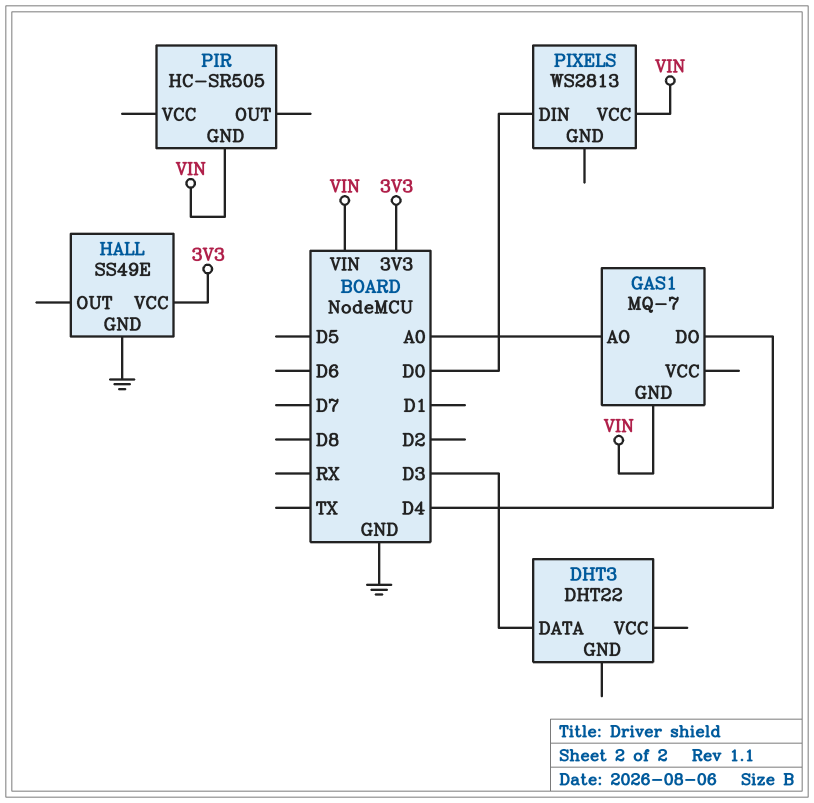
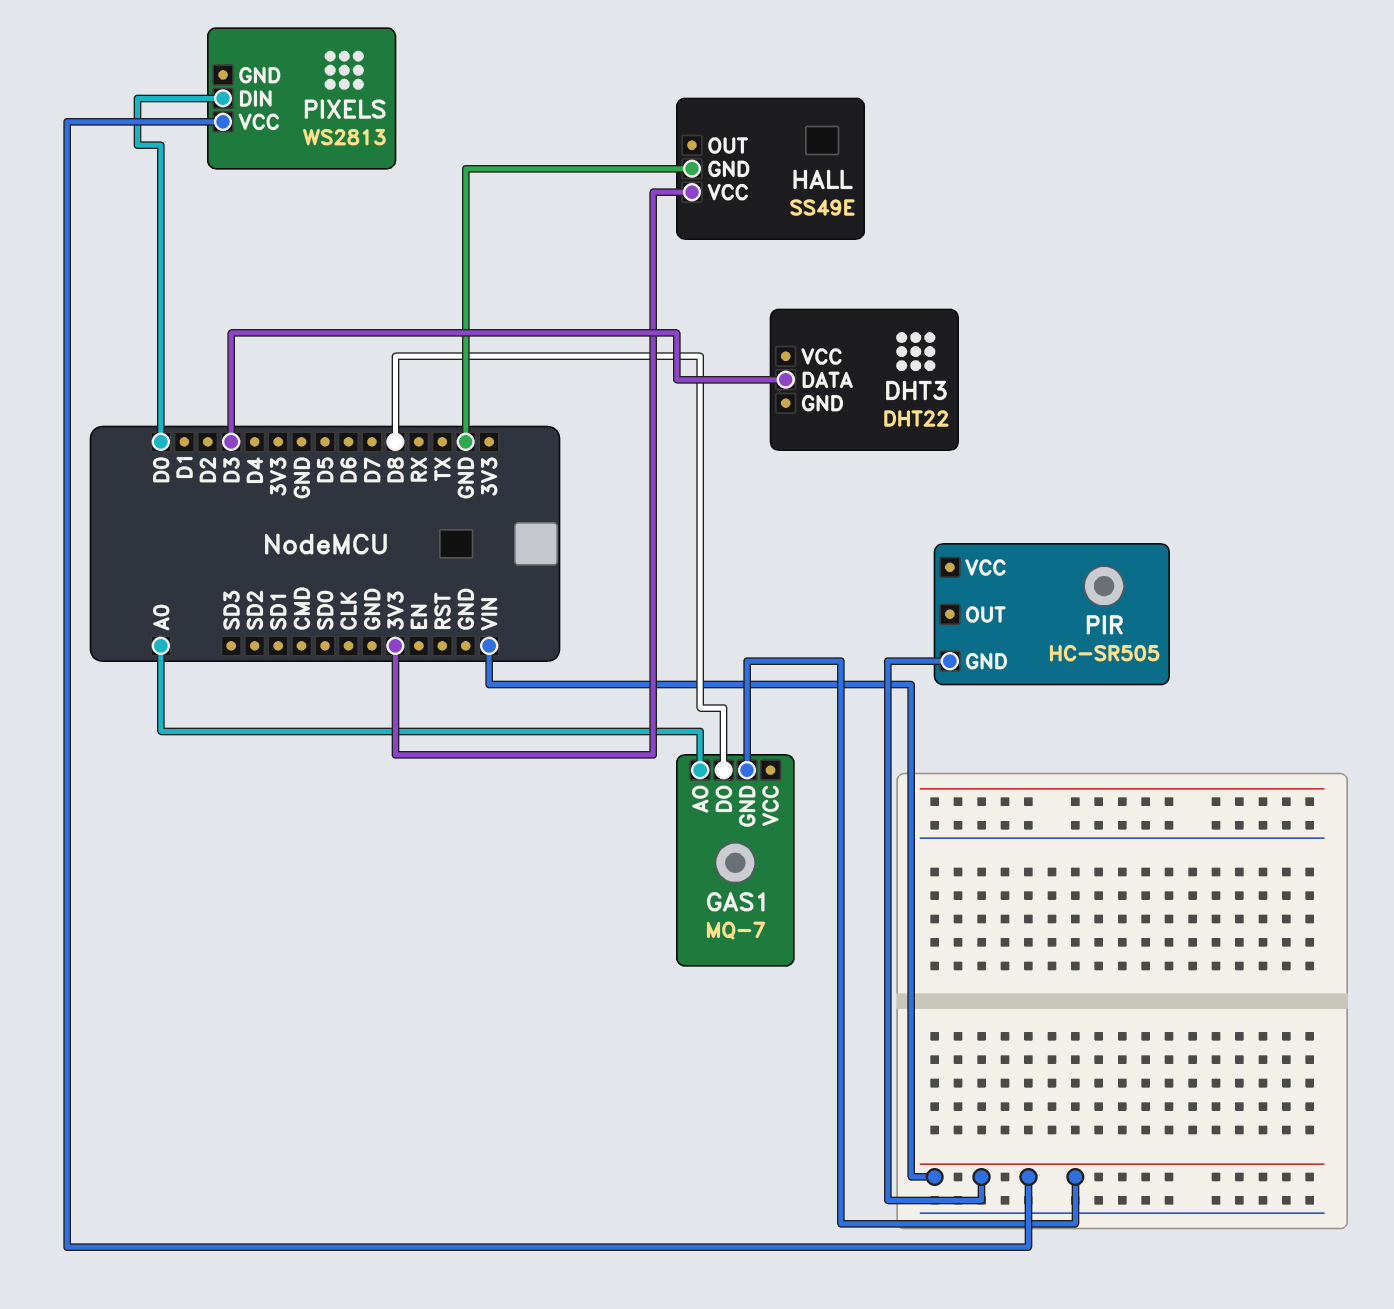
GAS1 pin DO: D4 -> D8

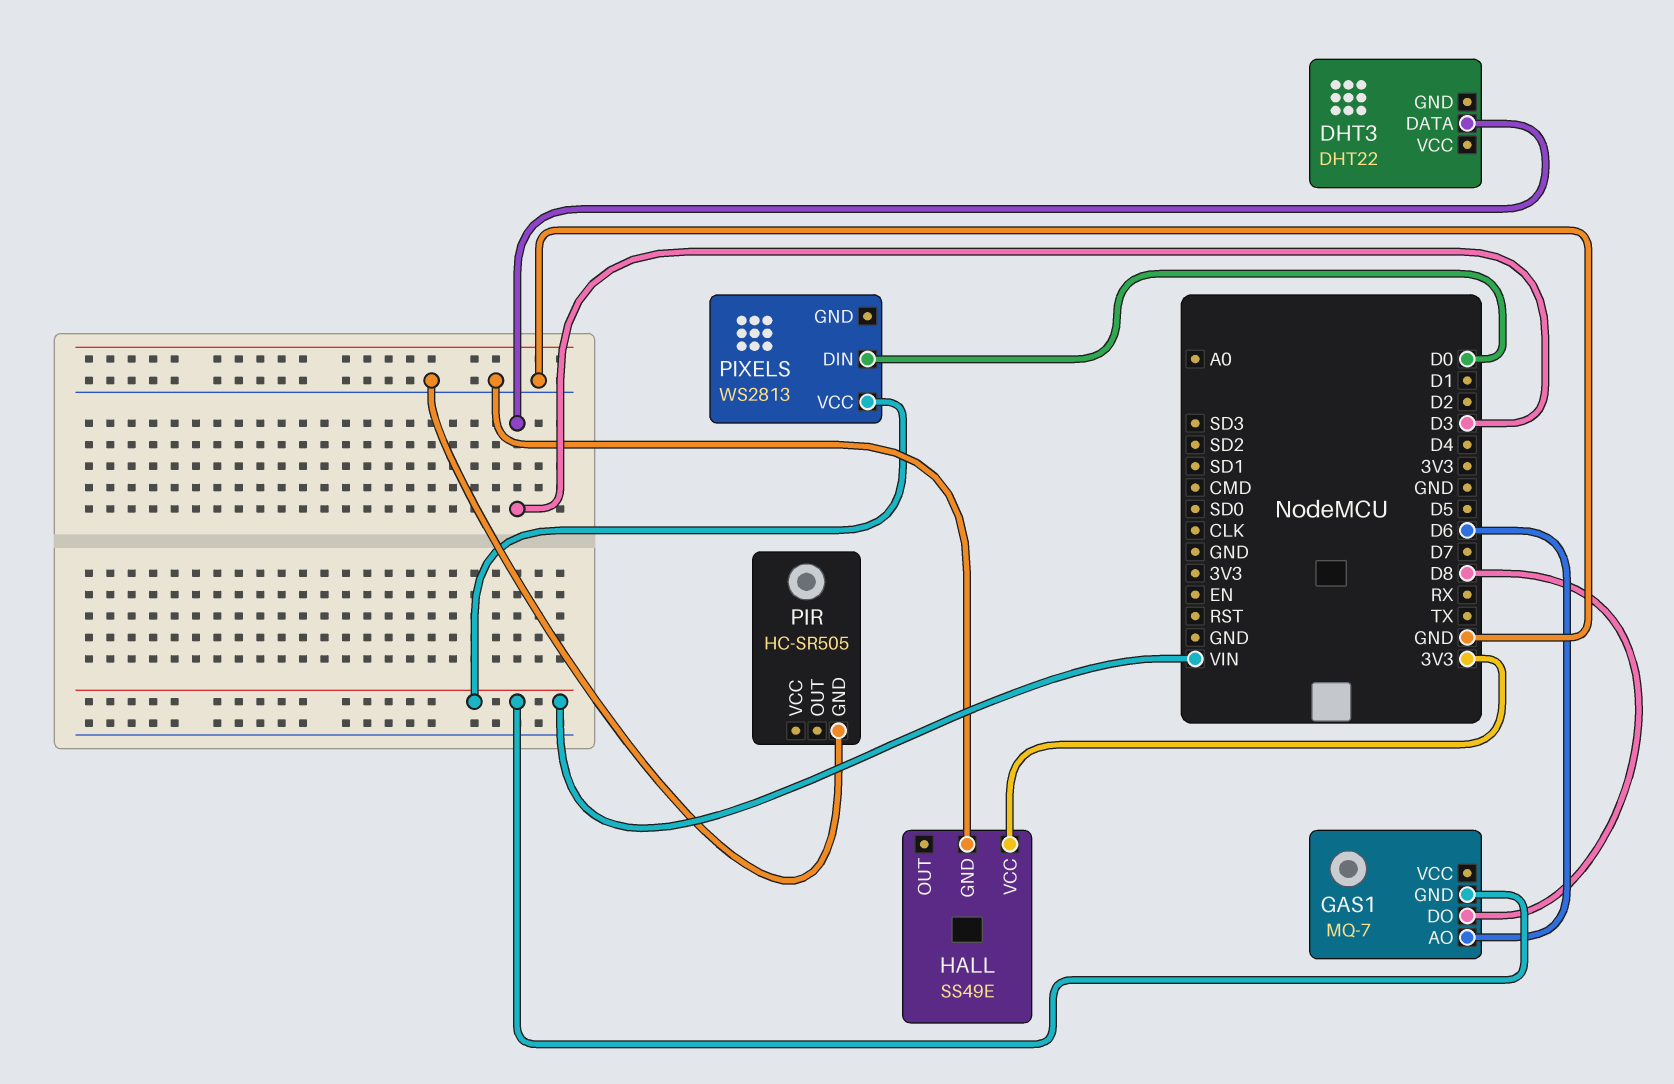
GAS1 pin AO: A0 -> D6
PIR pin GND: VIN -> GND

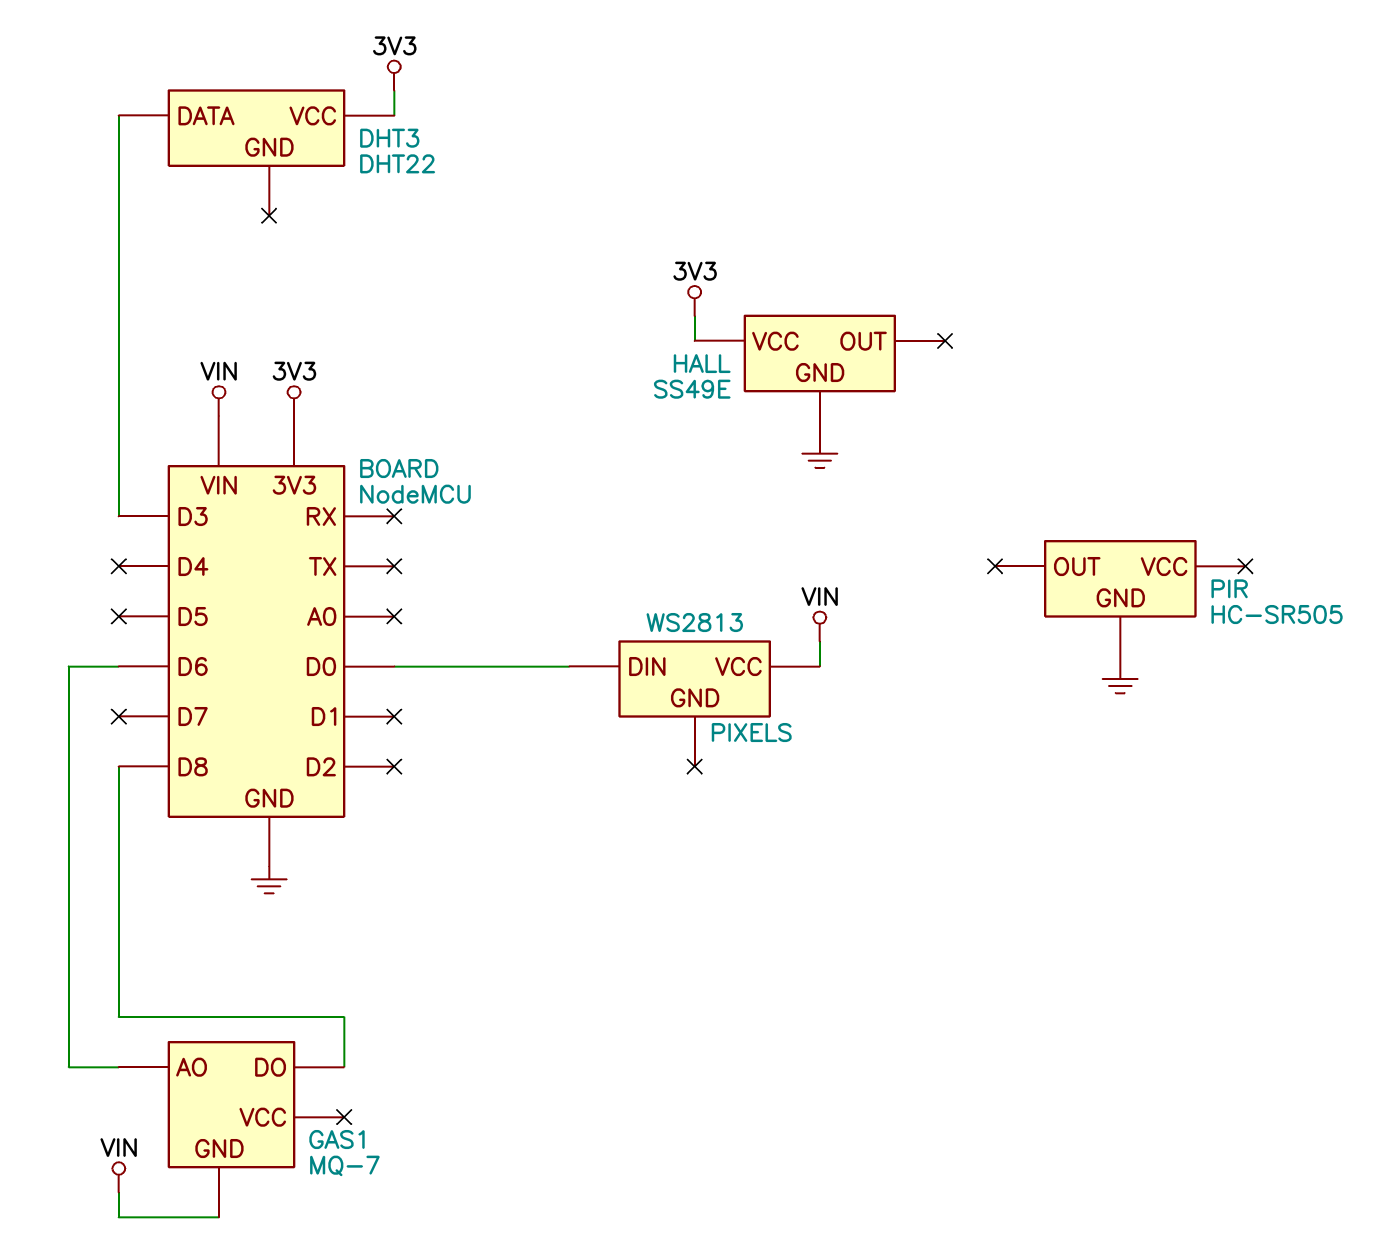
DHT3 pin VCC: none -> 3V3

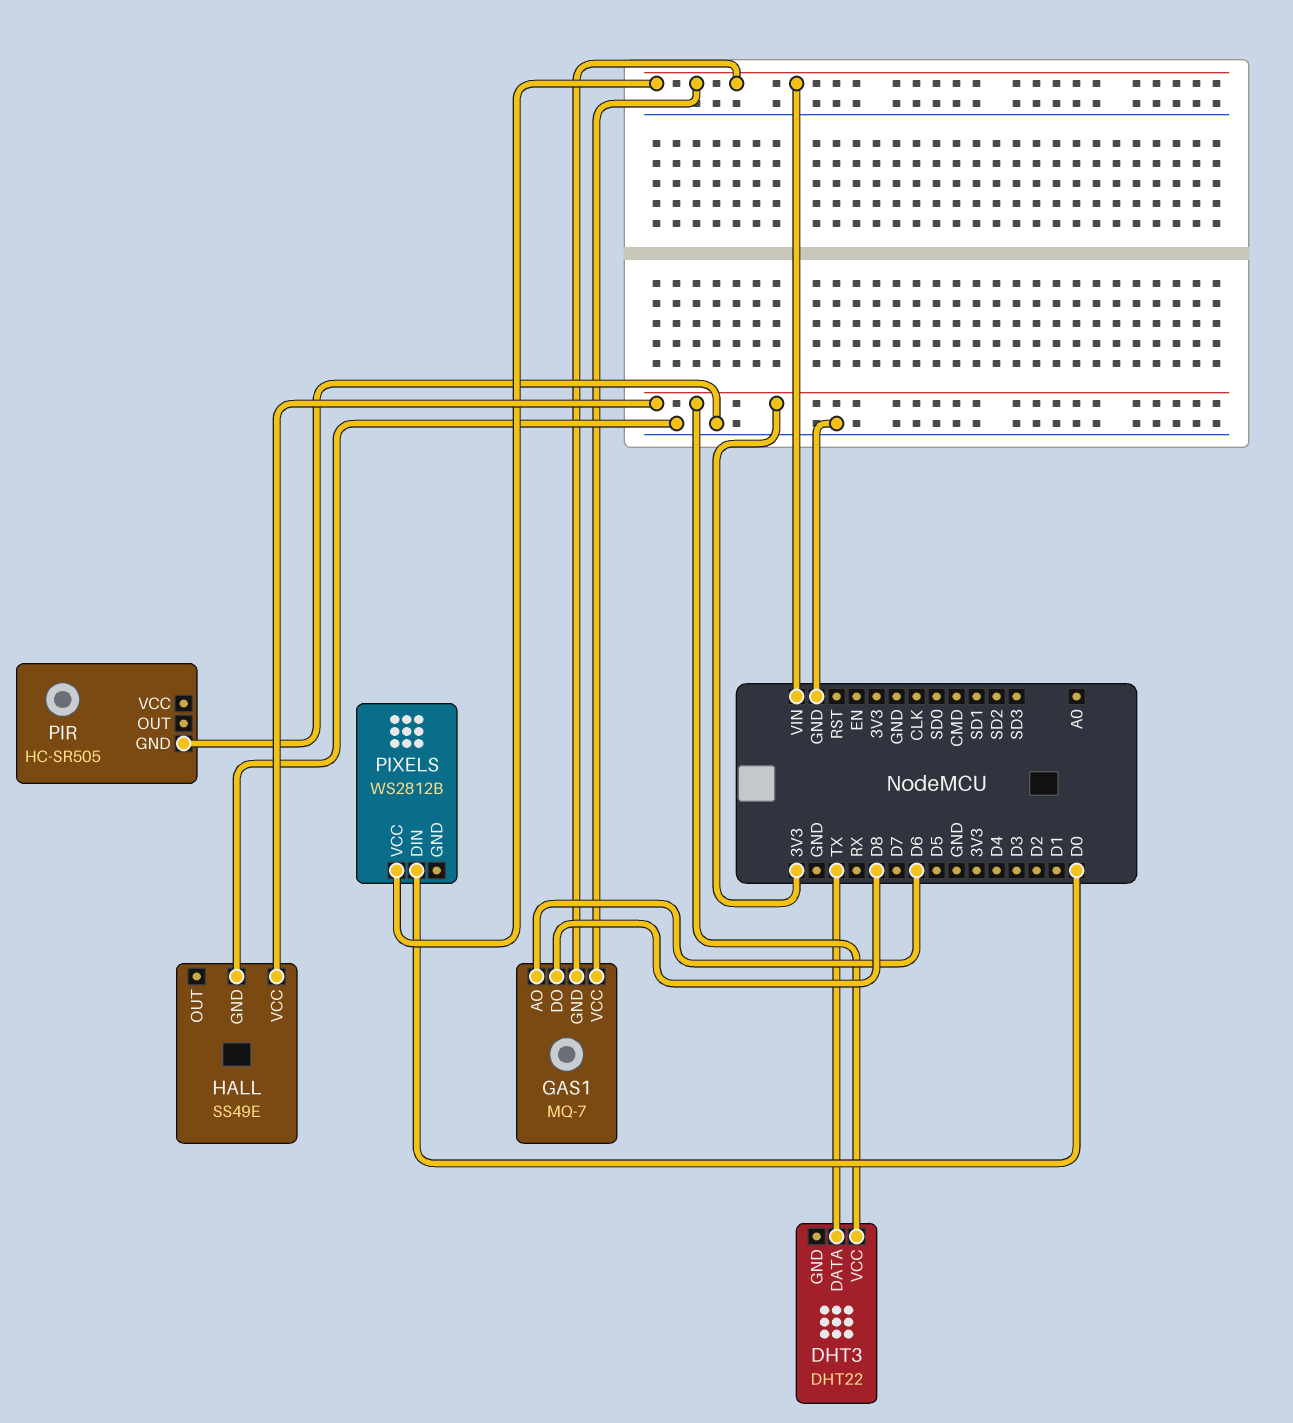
DHT3 pin DATA: D3 -> TX
GAS1 pin VCC: none -> VIN
PIXELS: WS2813 -> WS2812B

